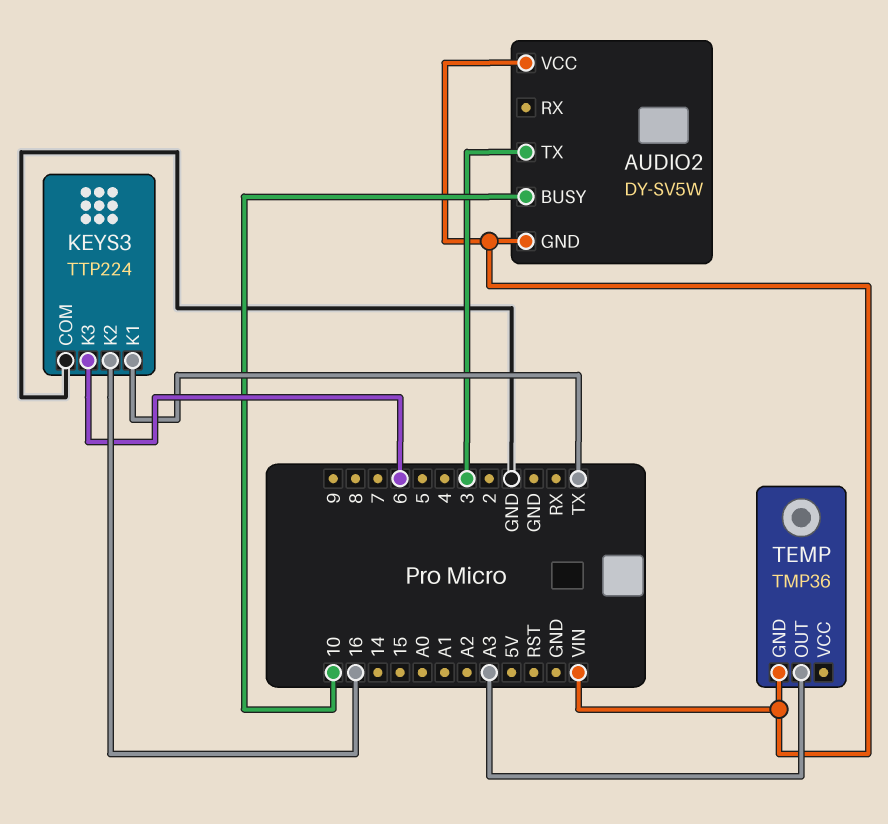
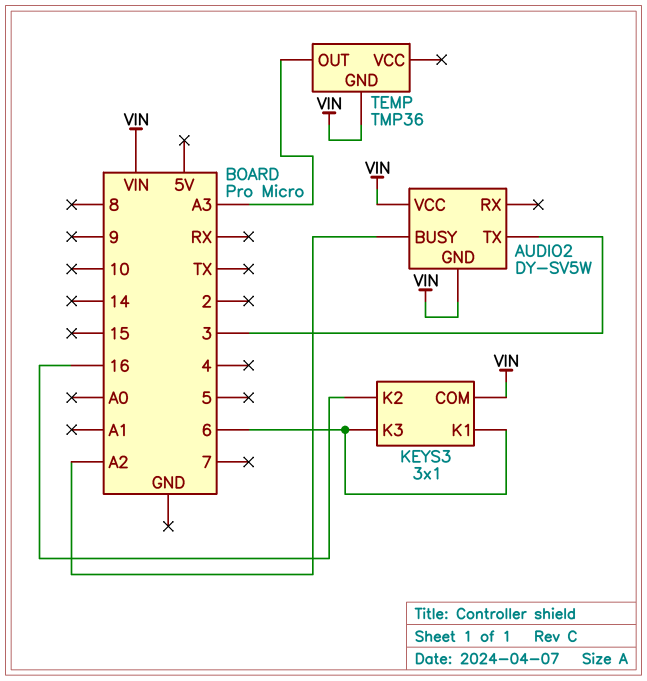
AUDIO2 pin BUSY: 10 -> A2
KEYS3: TTP224 -> 3x1
KEYS3 pin COM: GND -> VIN
KEYS3 pin K1: TX -> 6

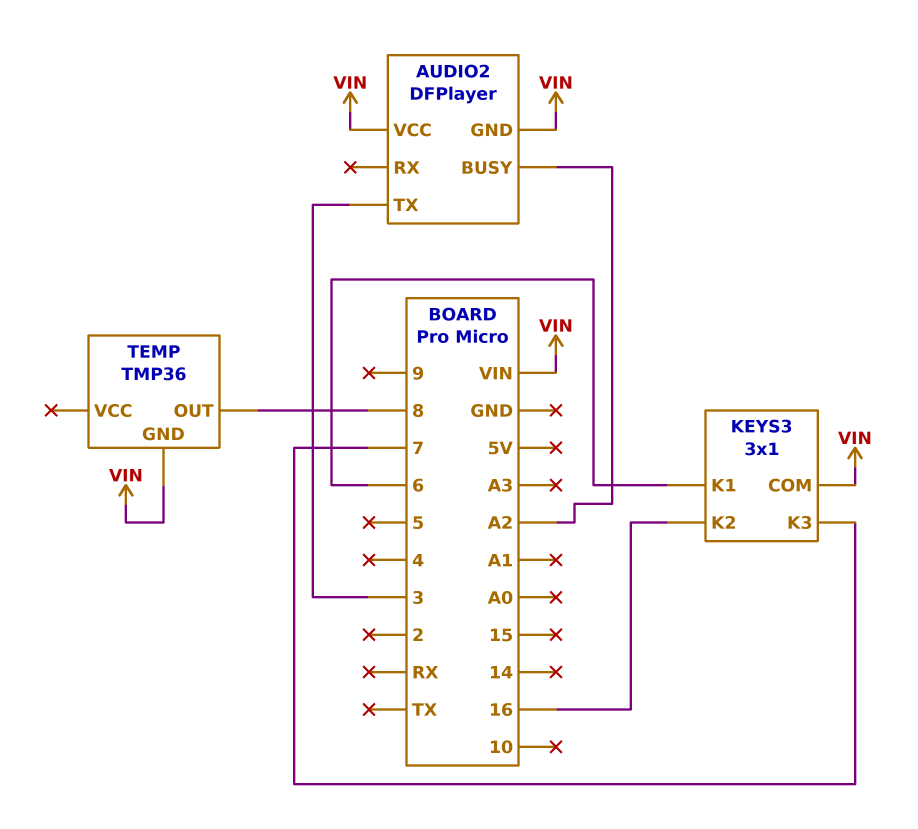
AUDIO2: DY-SV5W -> DFPlayer
KEYS3 pin K3: 6 -> 7
TEMP pin OUT: A3 -> 8

